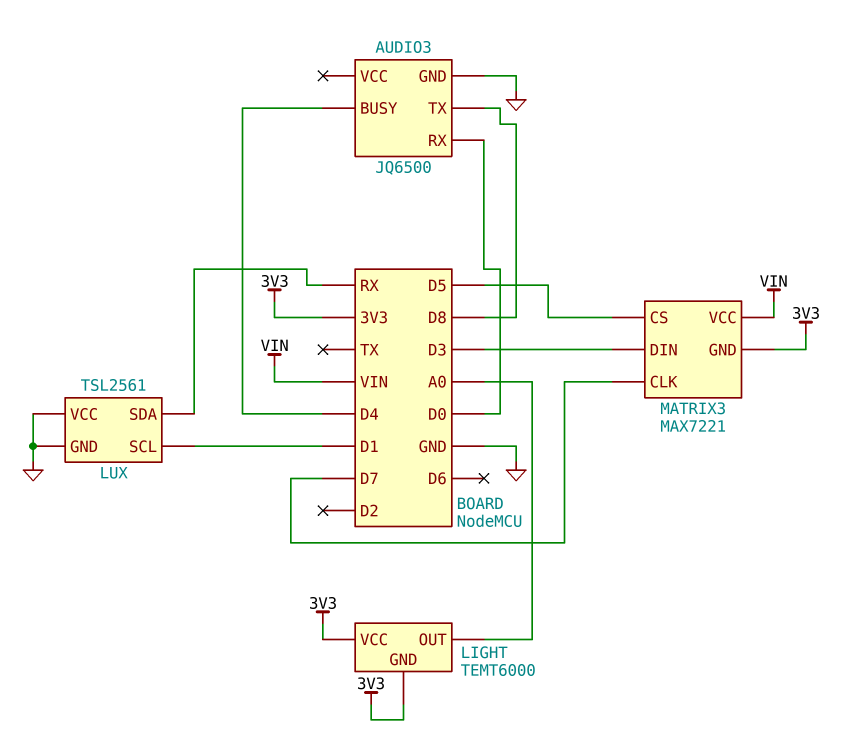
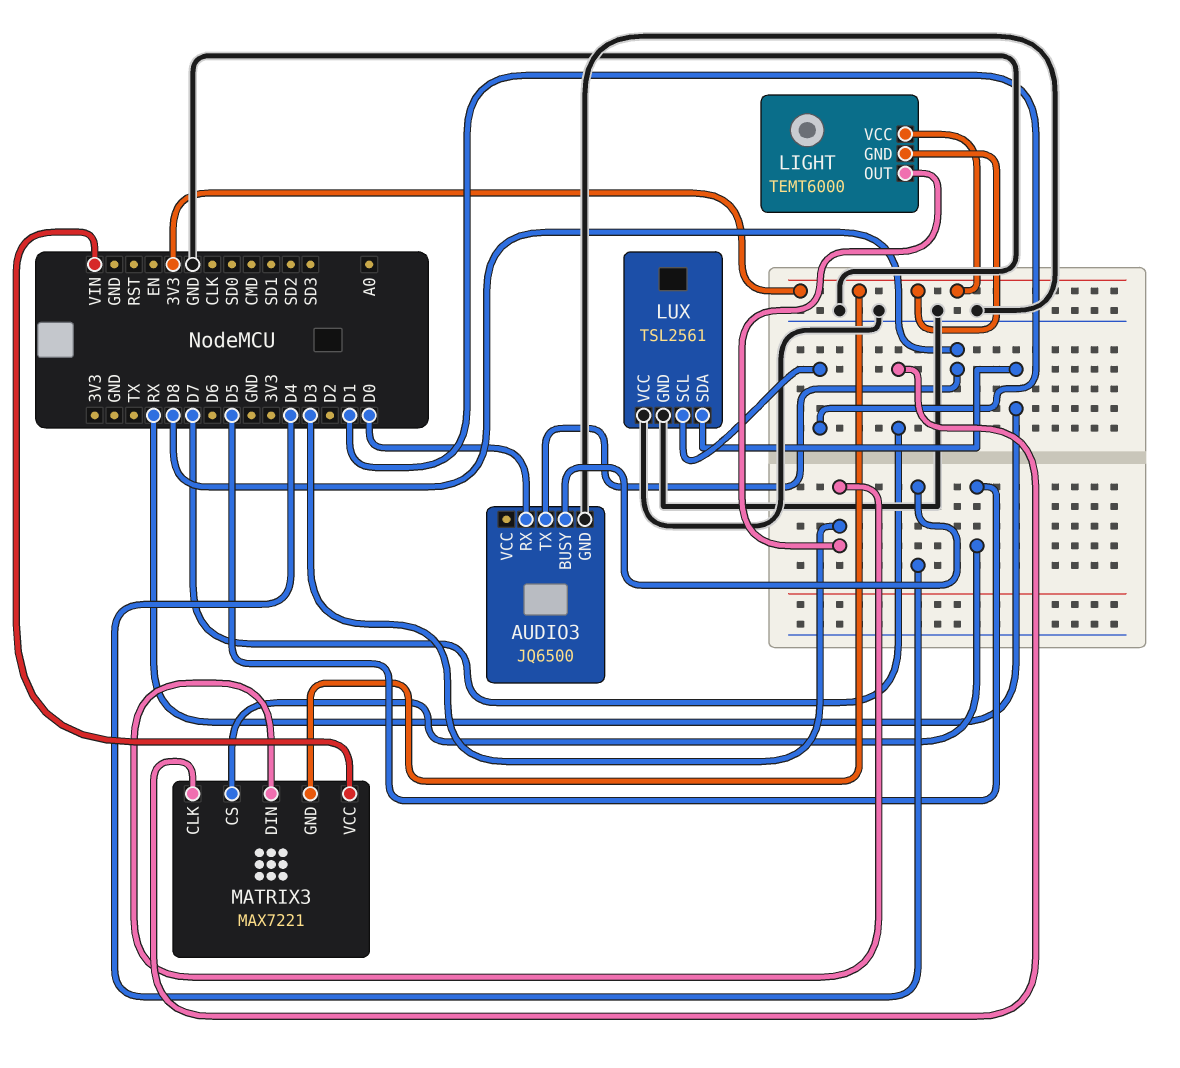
LIGHT pin OUT: A0 -> D3

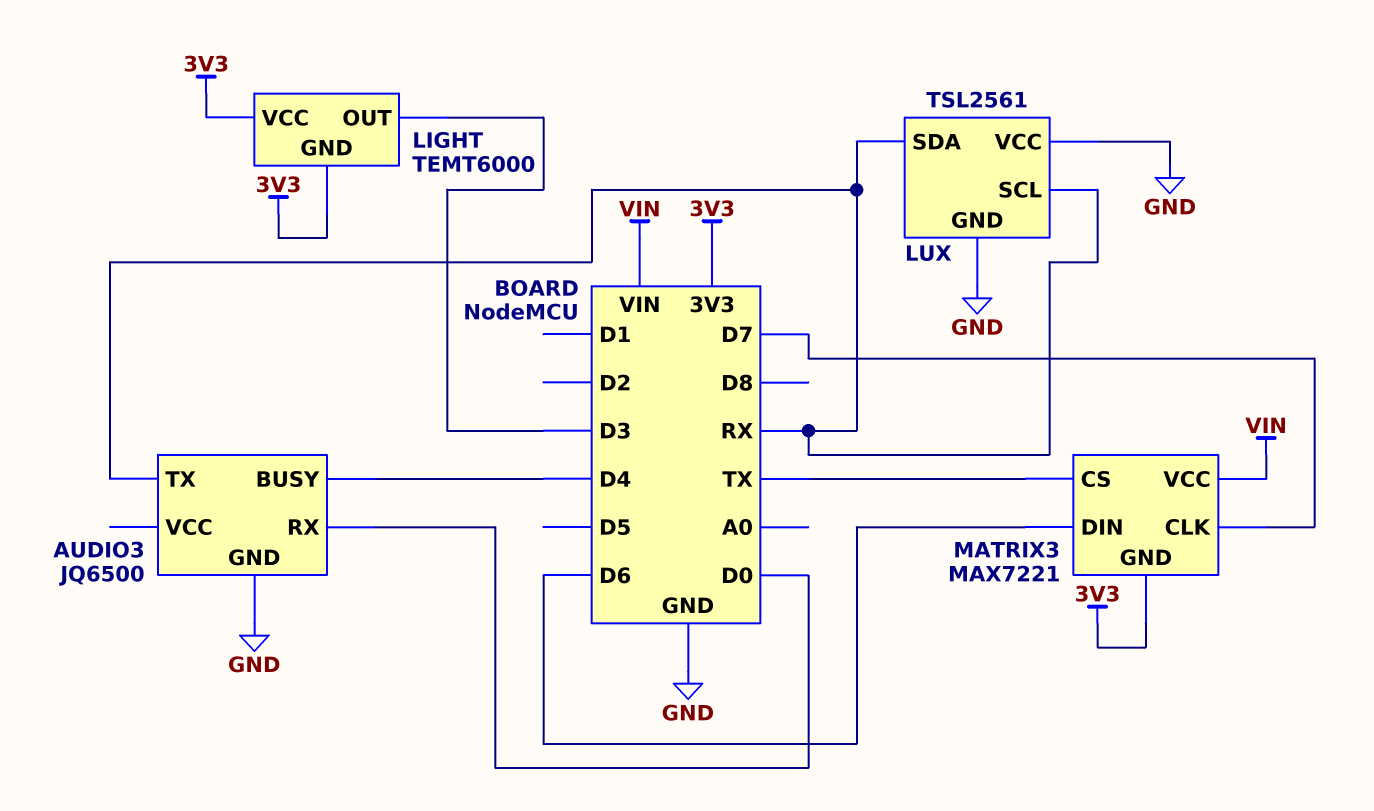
AUDIO3 pin TX: D8 -> RX
LUX pin SCL: D1 -> RX
MATRIX3 pin CS: D5 -> TX
MATRIX3 pin DIN: D3 -> D6

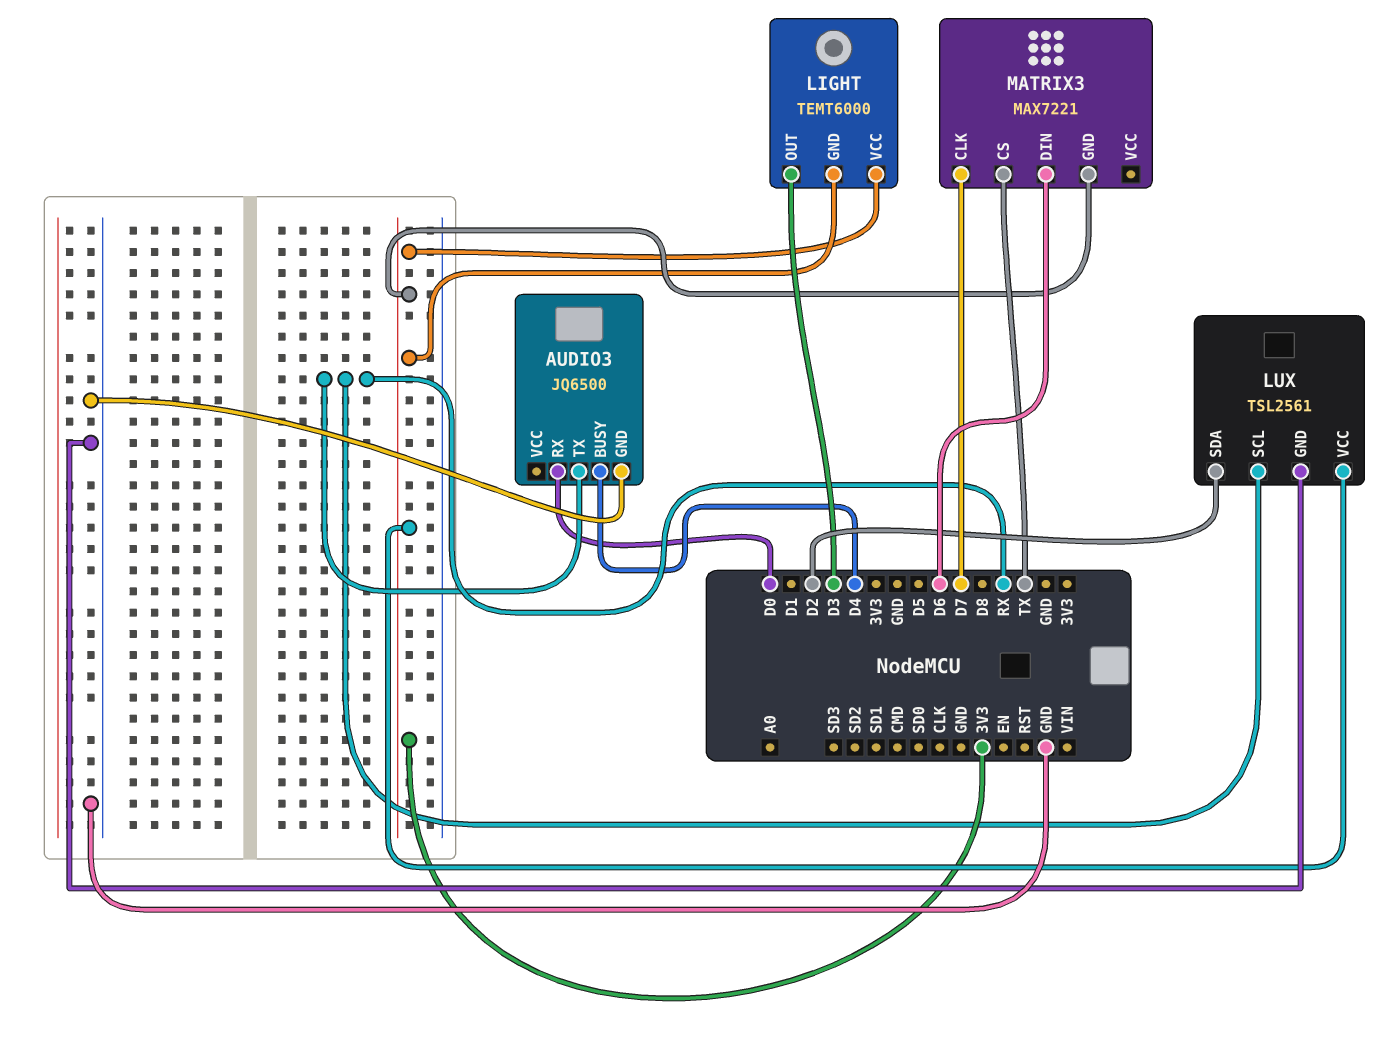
LUX pin SDA: RX -> D2
LUX pin VCC: GND -> 3V3
MATRIX3 pin VCC: VIN -> none

